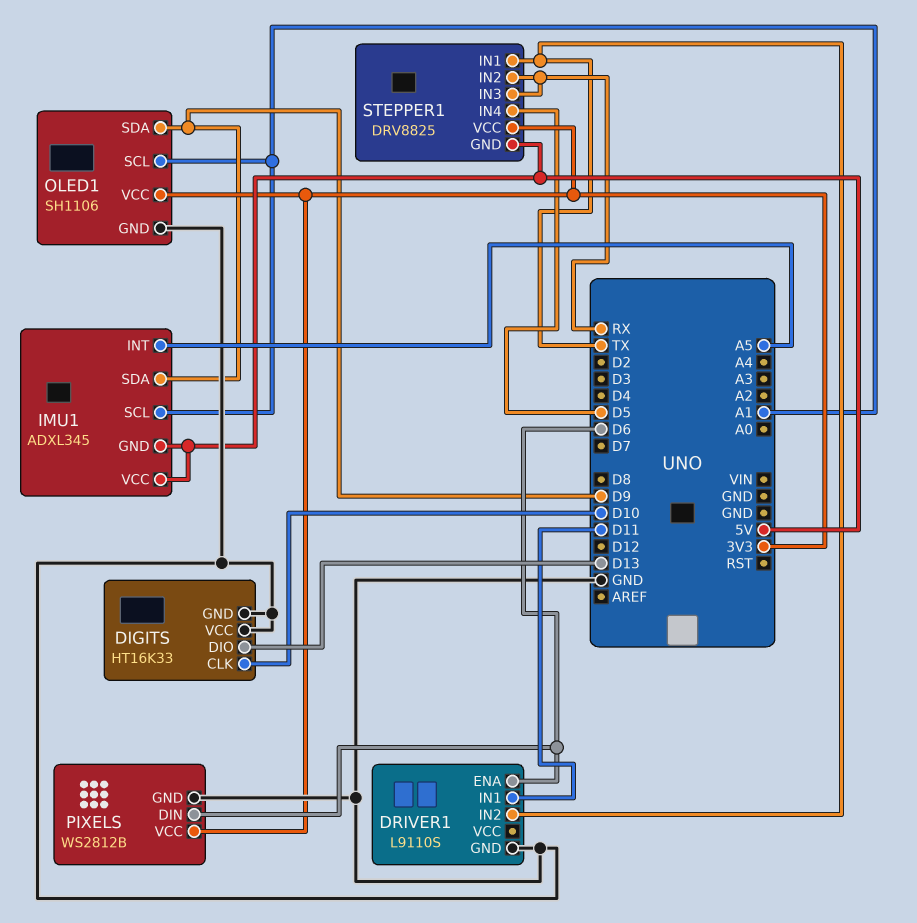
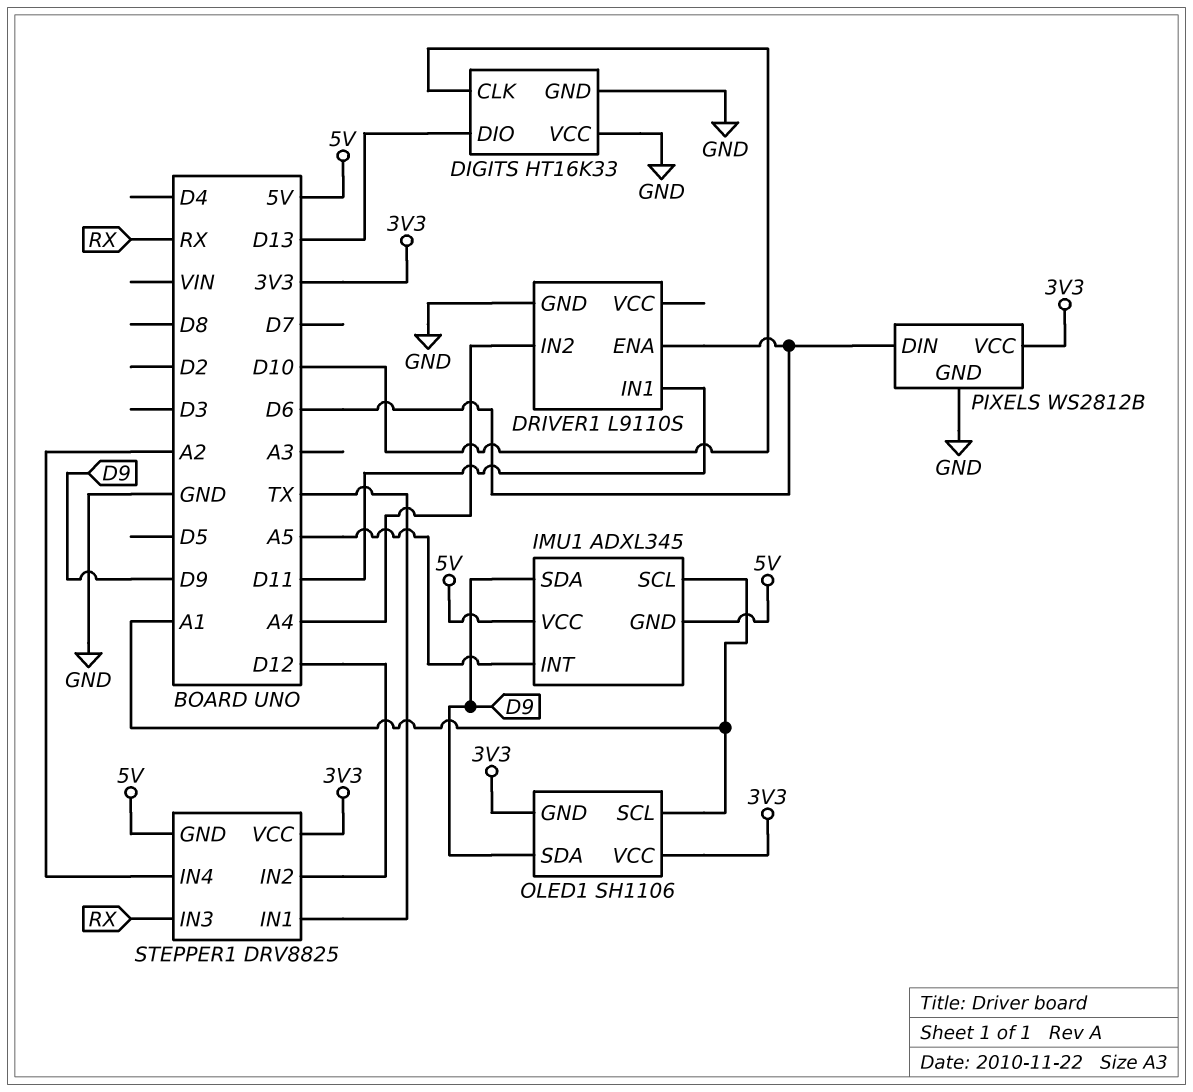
DRIVER1 pin IN2: TX -> A4
OLED1 pin GND: GND -> 3V3
STEPPER1 pin IN2: RX -> D12
STEPPER1 pin IN4: D5 -> A2

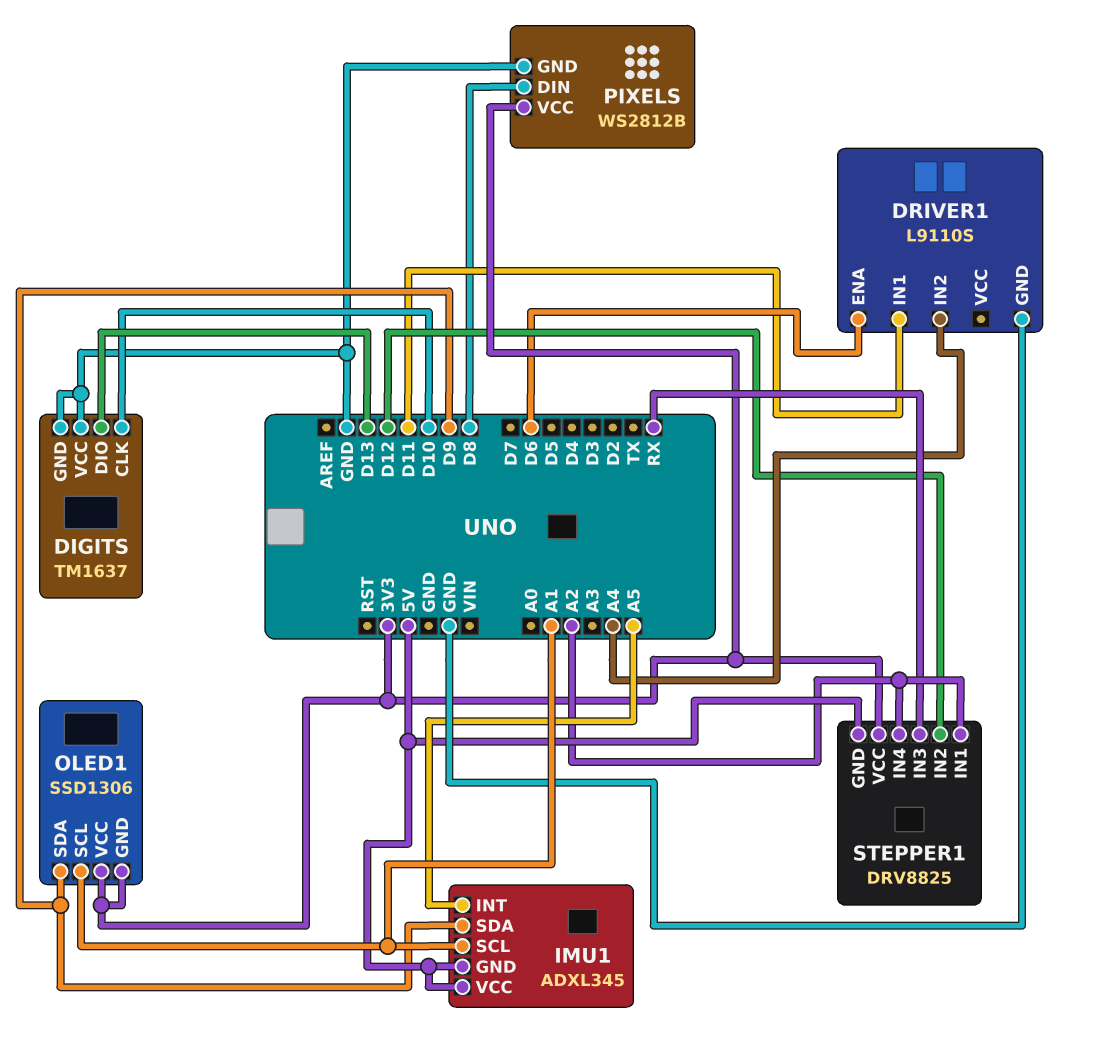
DIGITS: HT16K33 -> TM1637
OLED1: SH1106 -> SSD1306
PIXELS pin DIN: D6 -> D8
STEPPER1 pin IN1: TX -> A2

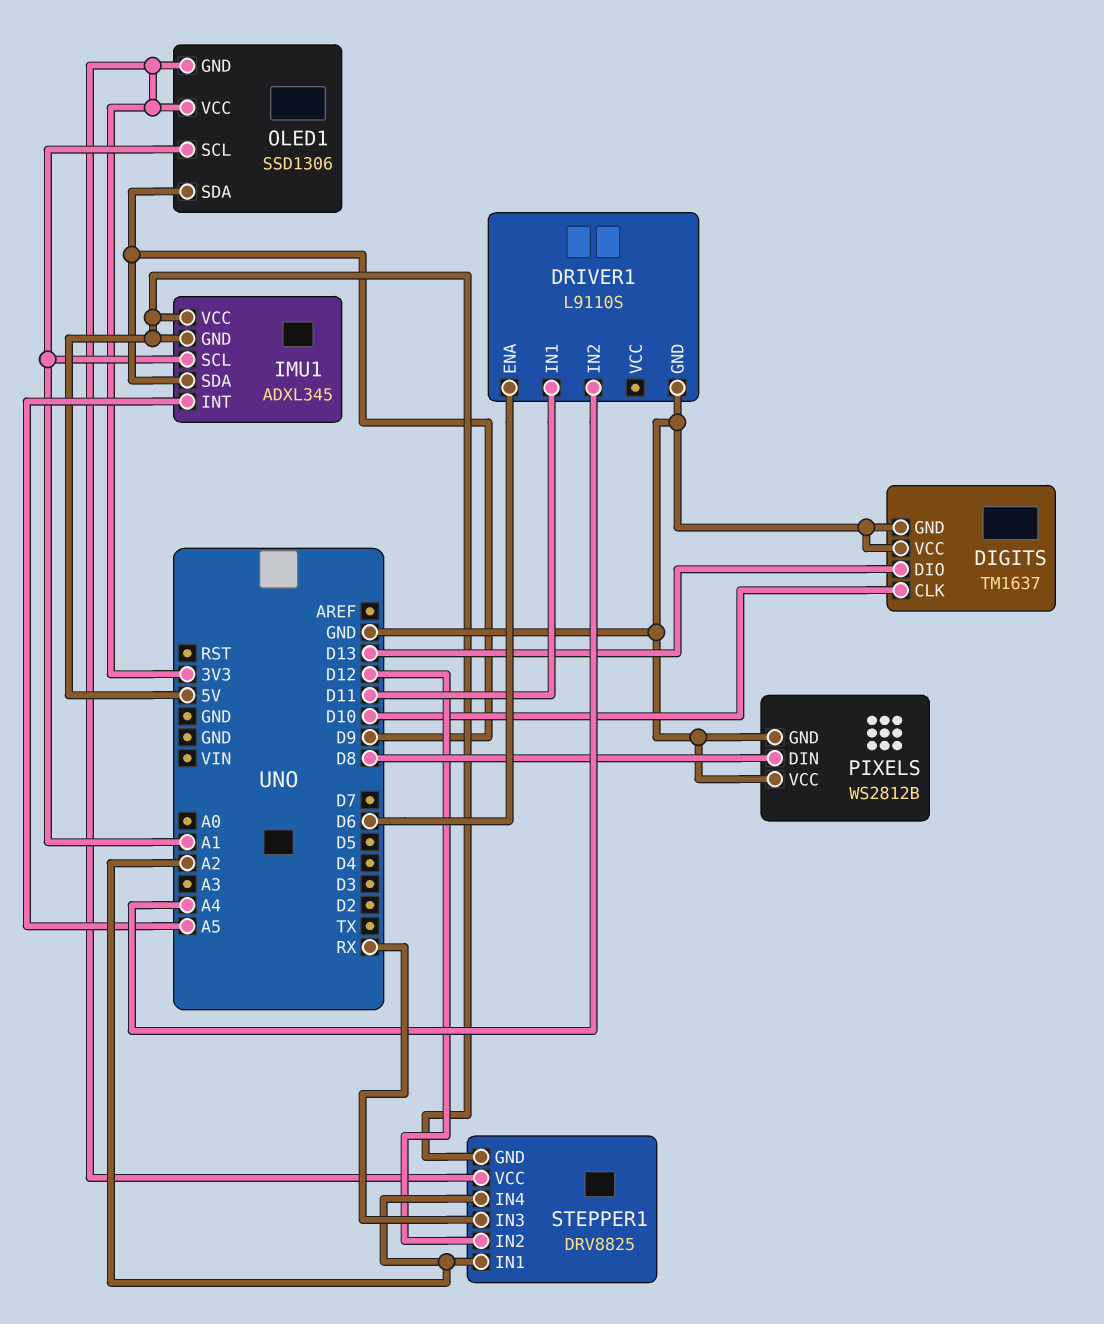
PIXELS pin VCC: 3V3 -> GND

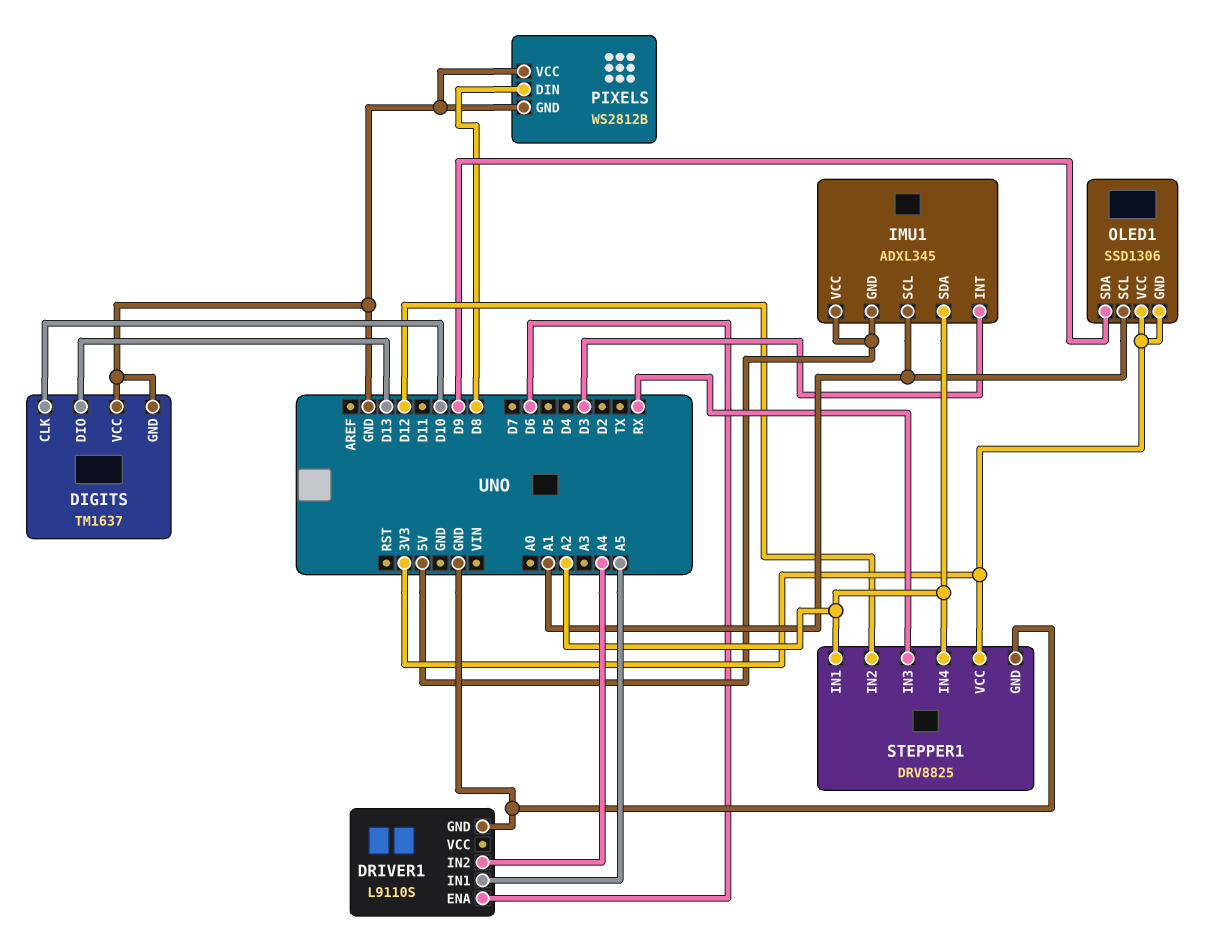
DRIVER1 pin IN1: D11 -> A5
IMU1 pin INT: A5 -> D3
IMU1 pin SDA: D9 -> A2
STEPPER1 pin GND: 5V -> GND

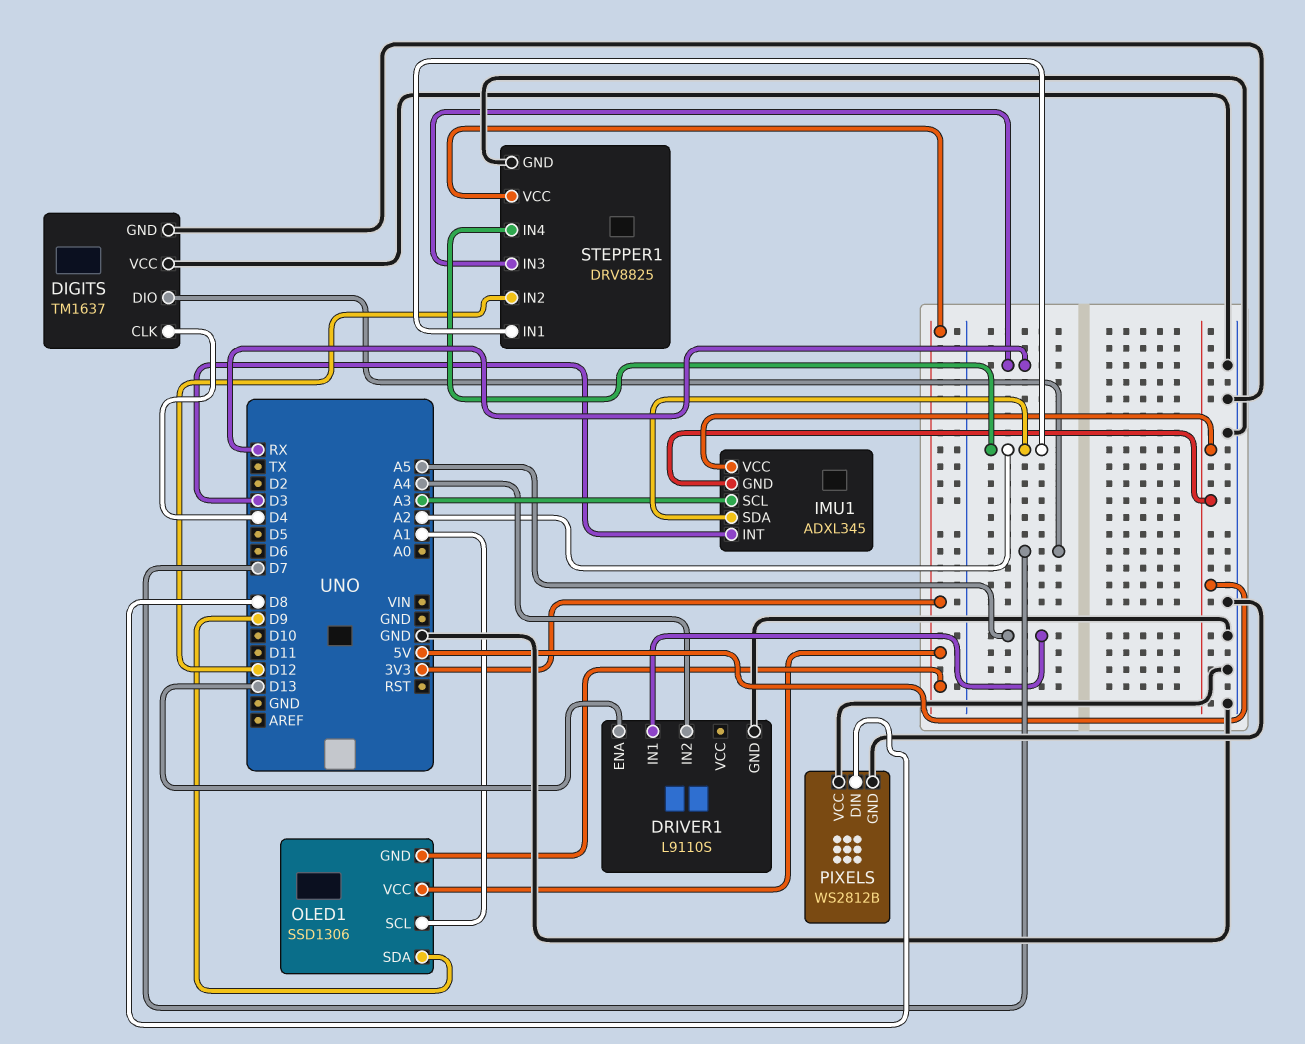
DIGITS pin CLK: D10 -> D4
DIGITS pin DIO: D13 -> D7
DRIVER1 pin ENA: D6 -> D13
IMU1 pin SCL: A1 -> A3

